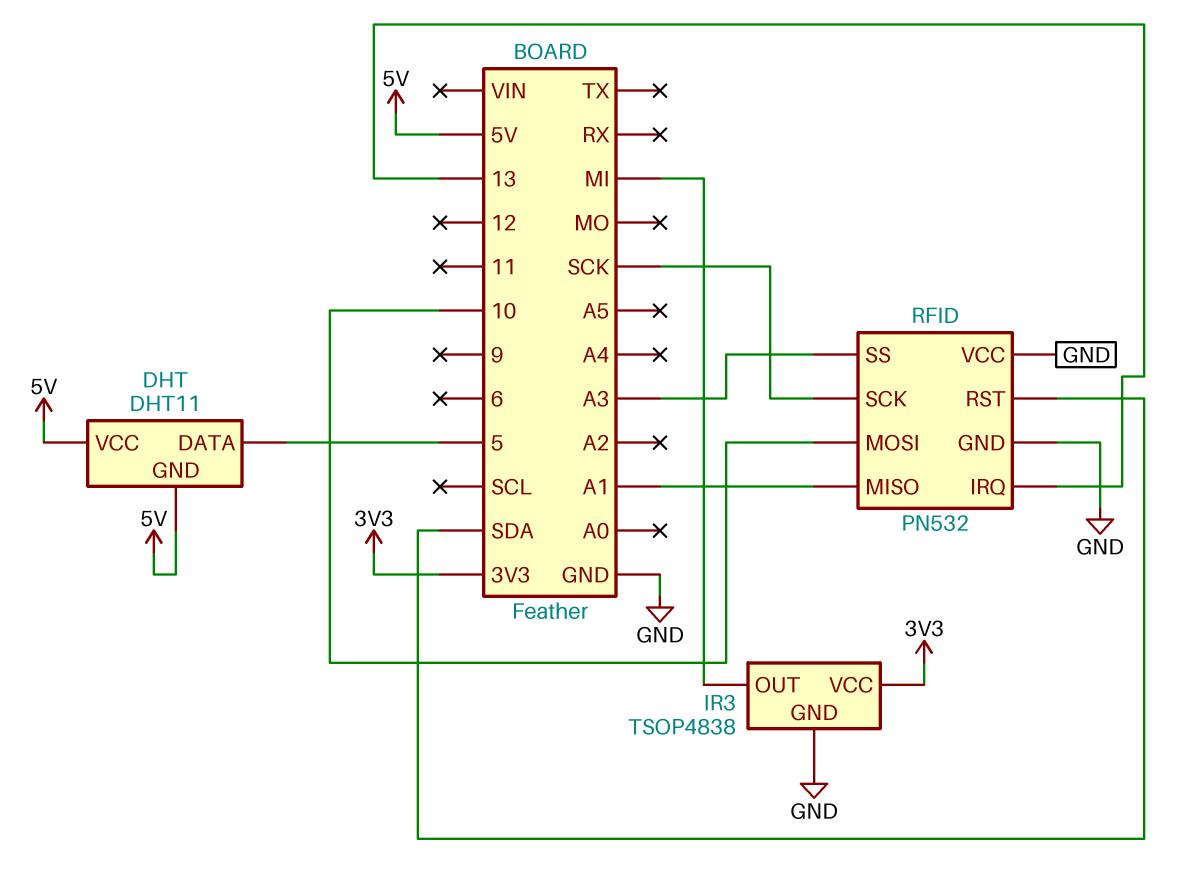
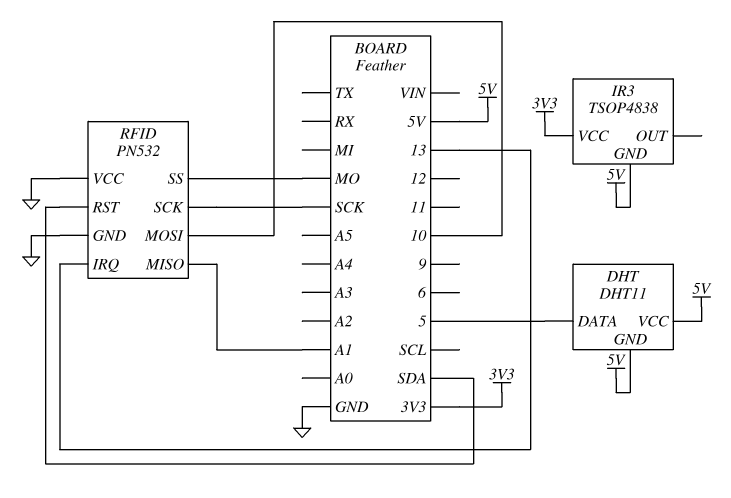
IR3 pin GND: GND -> 5V
IR3 pin OUT: MI -> none
RFID pin SS: A3 -> MO

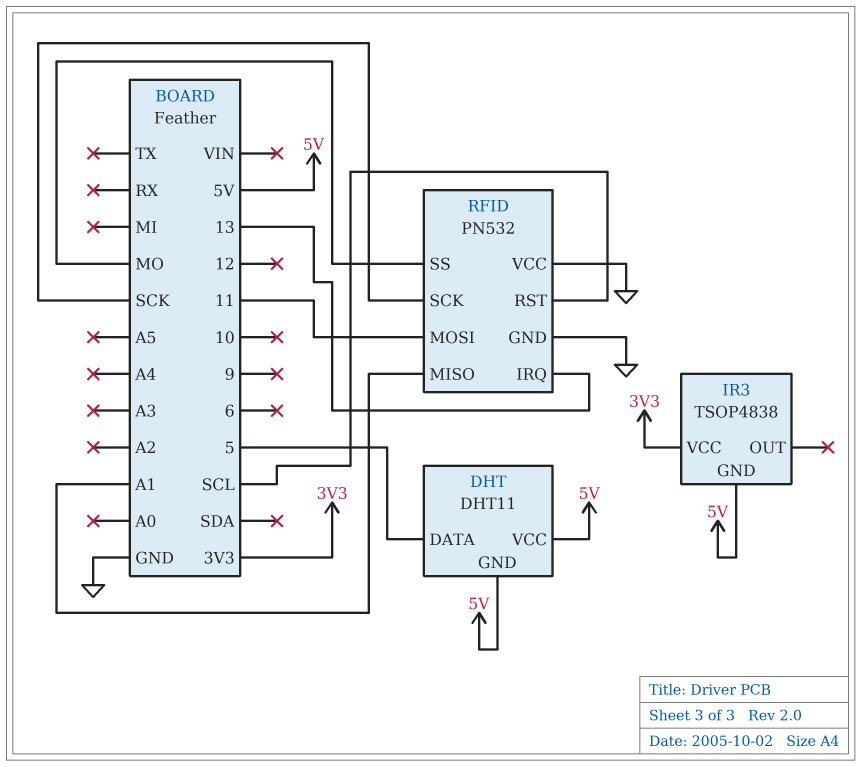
RFID pin MOSI: 10 -> 11
RFID pin RST: SDA -> SCL

